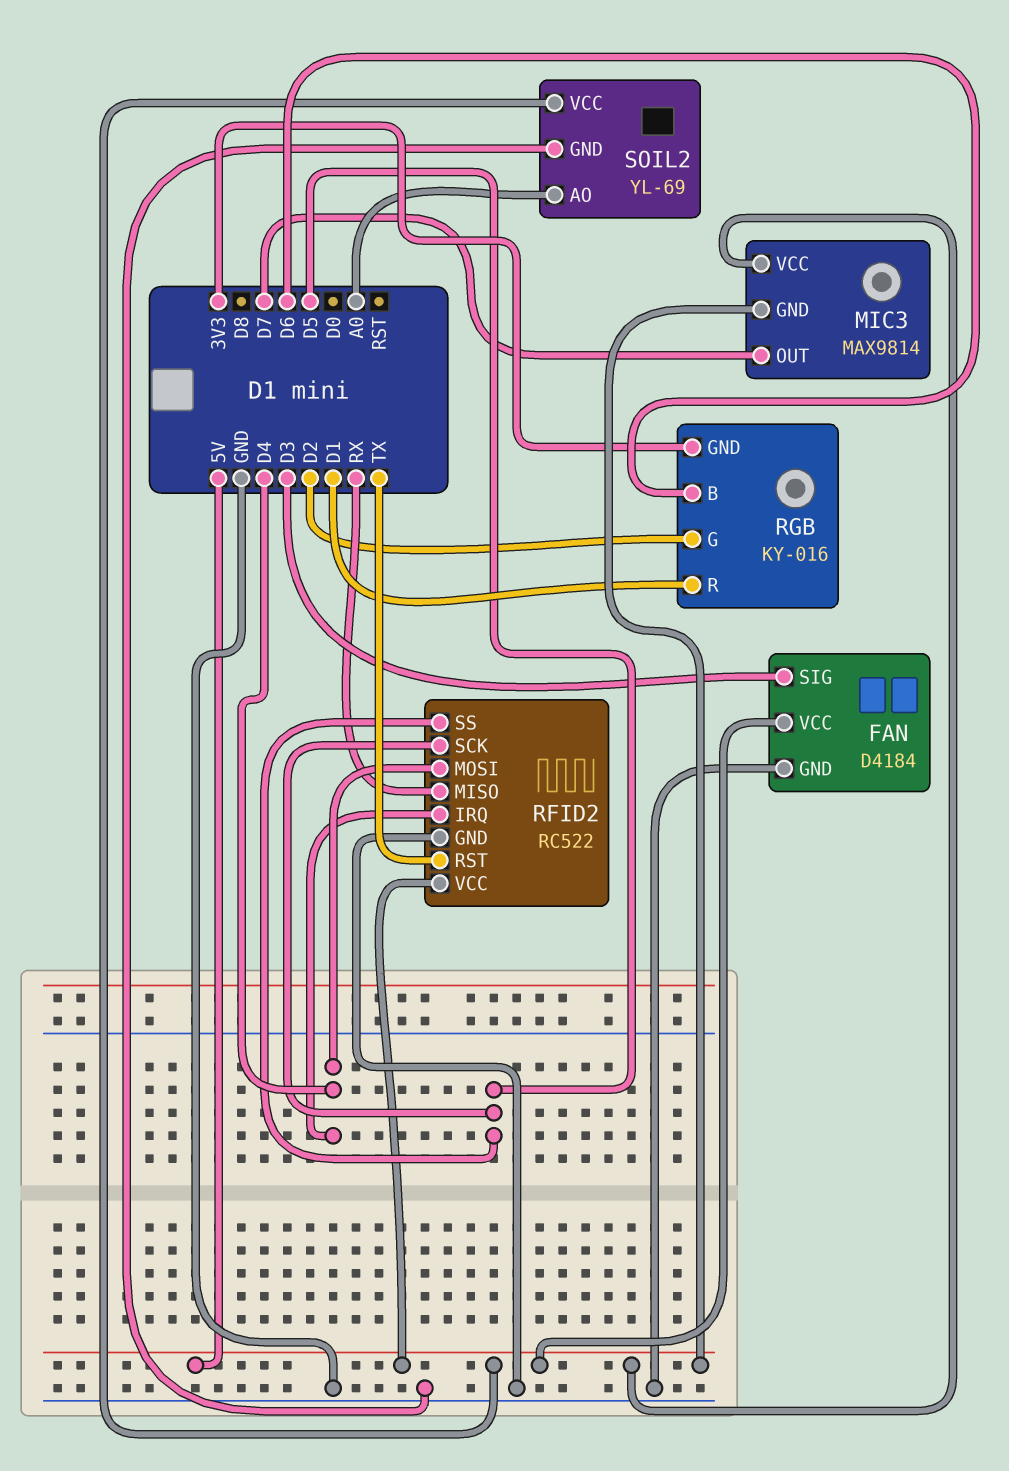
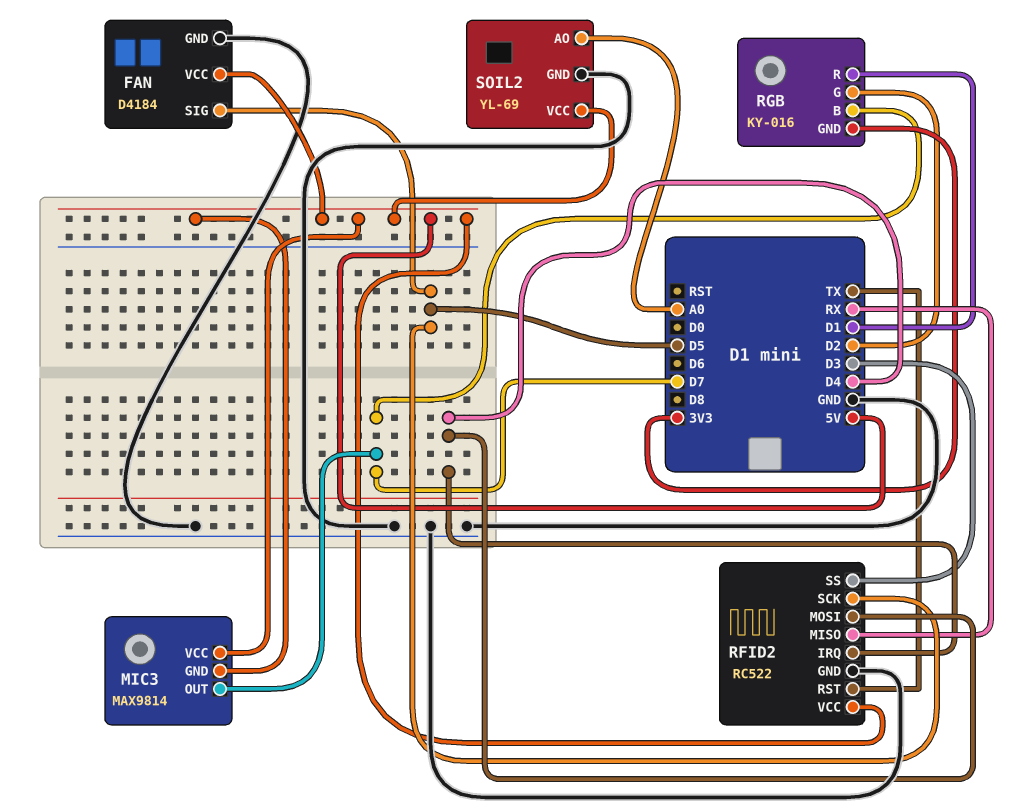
FAN pin SIG: D3 -> D5
RFID2 pin SS: D5 -> D3
RGB pin B: D6 -> D7

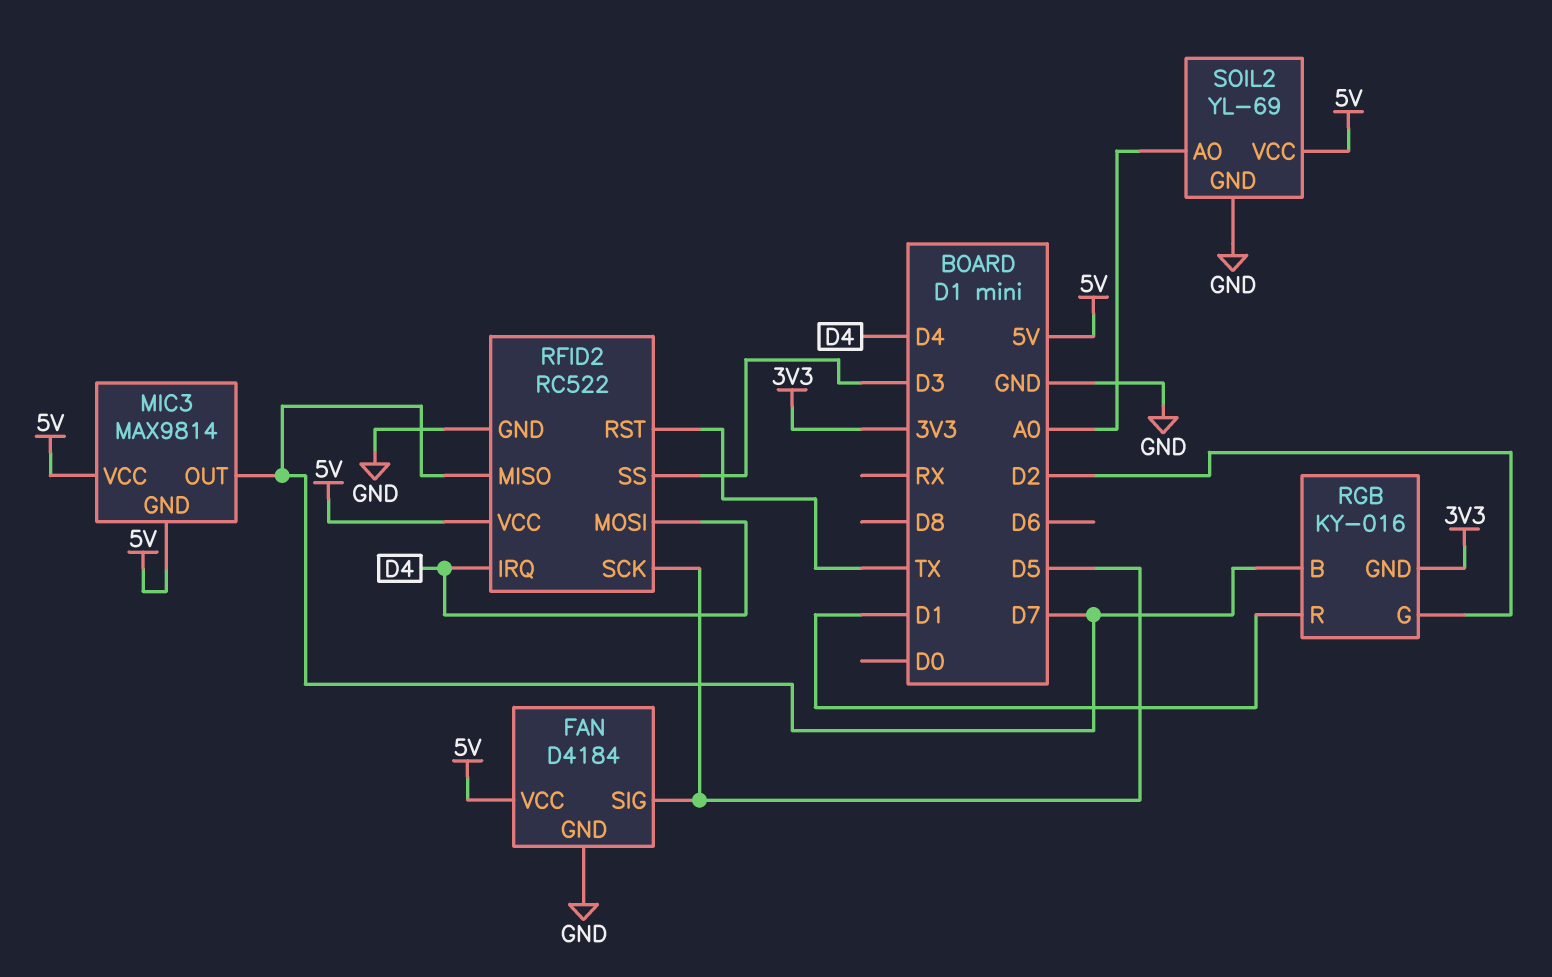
RFID2 pin MISO: RX -> D7

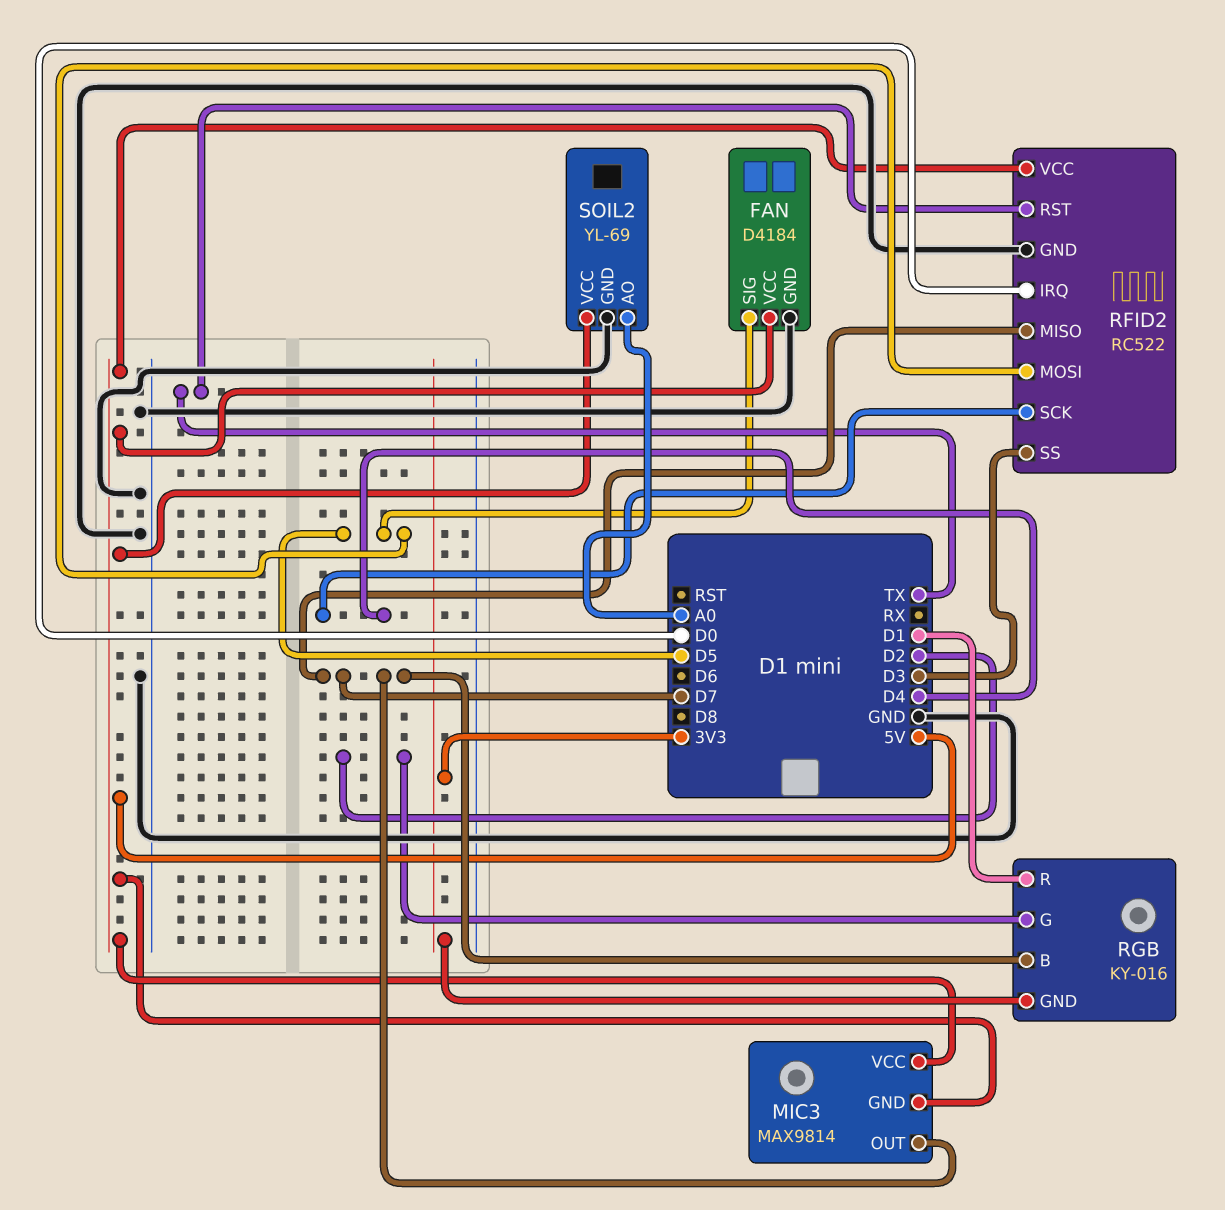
RFID2 pin IRQ: D4 -> D0
RFID2 pin MOSI: D4 -> D5
RFID2 pin SCK: D5 -> D4

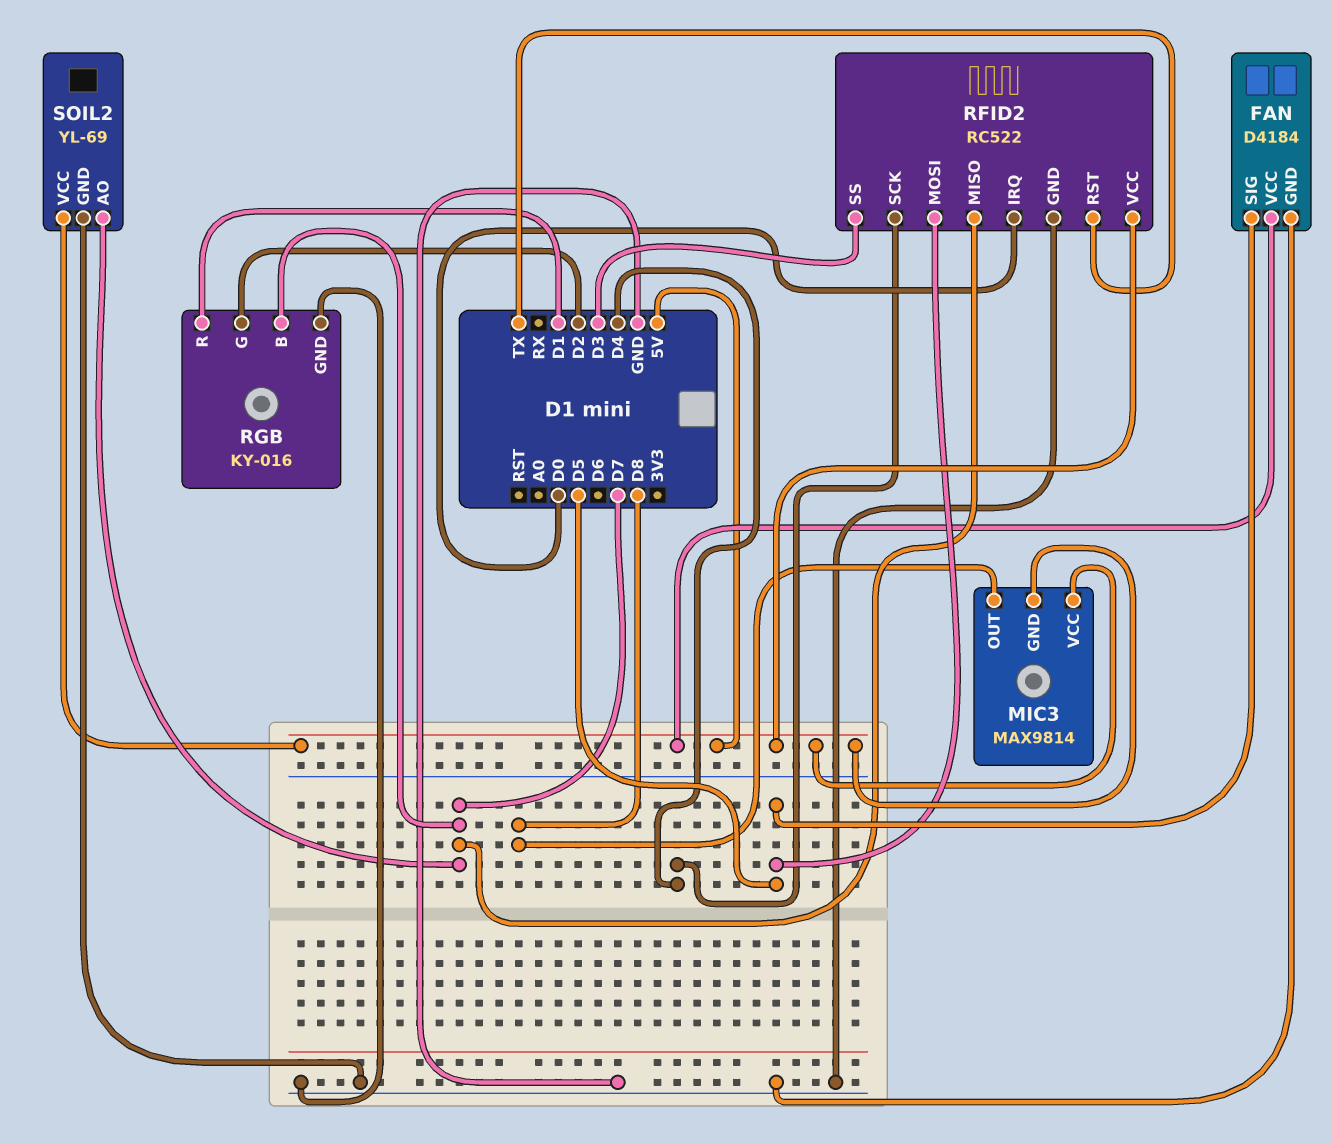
MIC3 pin OUT: D7 -> D8
RGB pin GND: 3V3 -> GND
SOIL2 pin AO: A0 -> D7

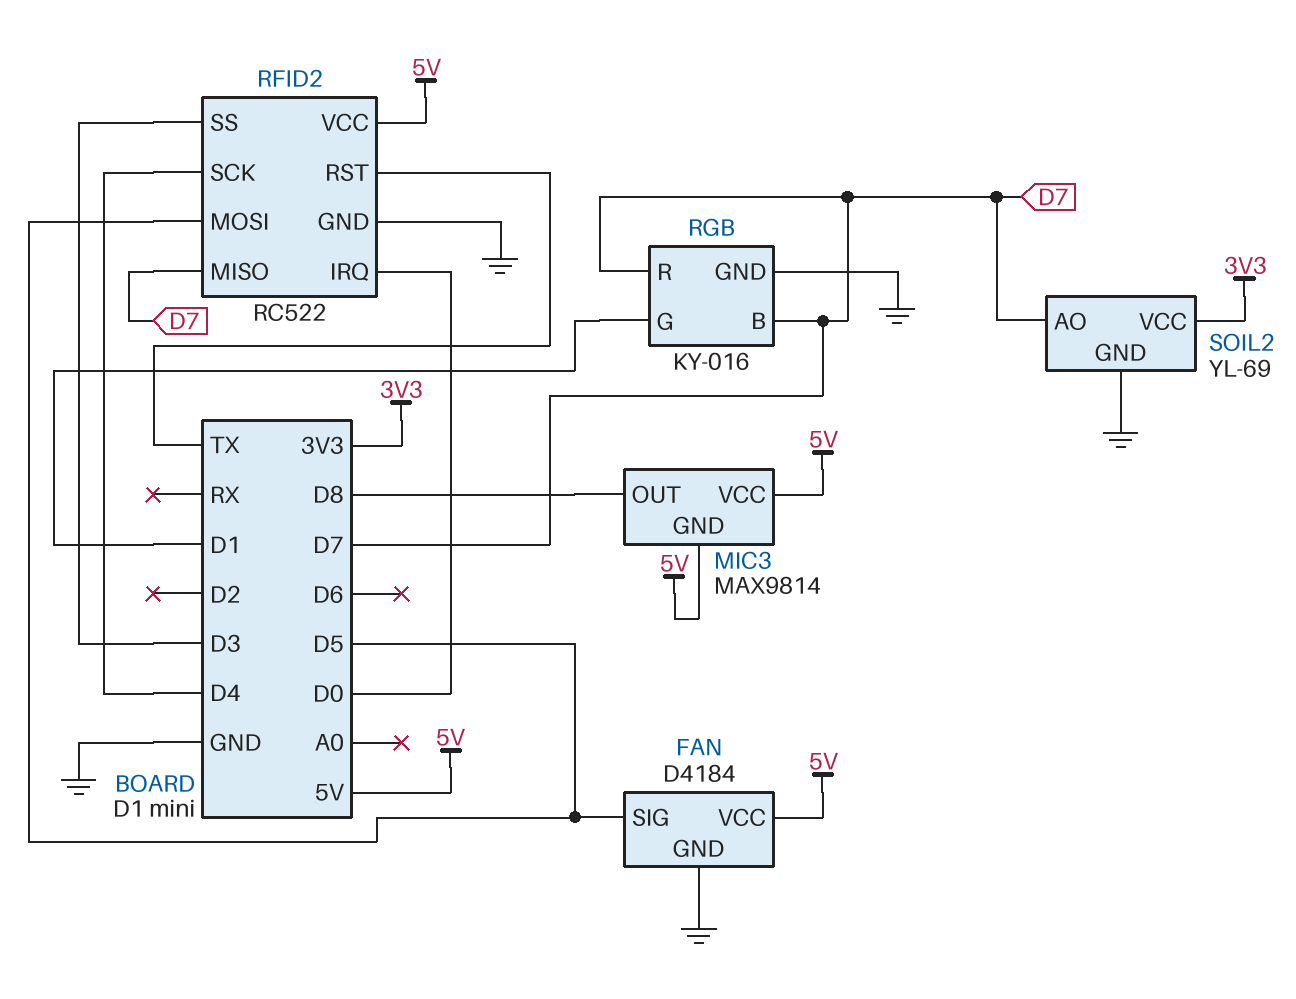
RGB pin G: D2 -> D1
RGB pin R: D1 -> D7
SOIL2 pin VCC: 5V -> 3V3

